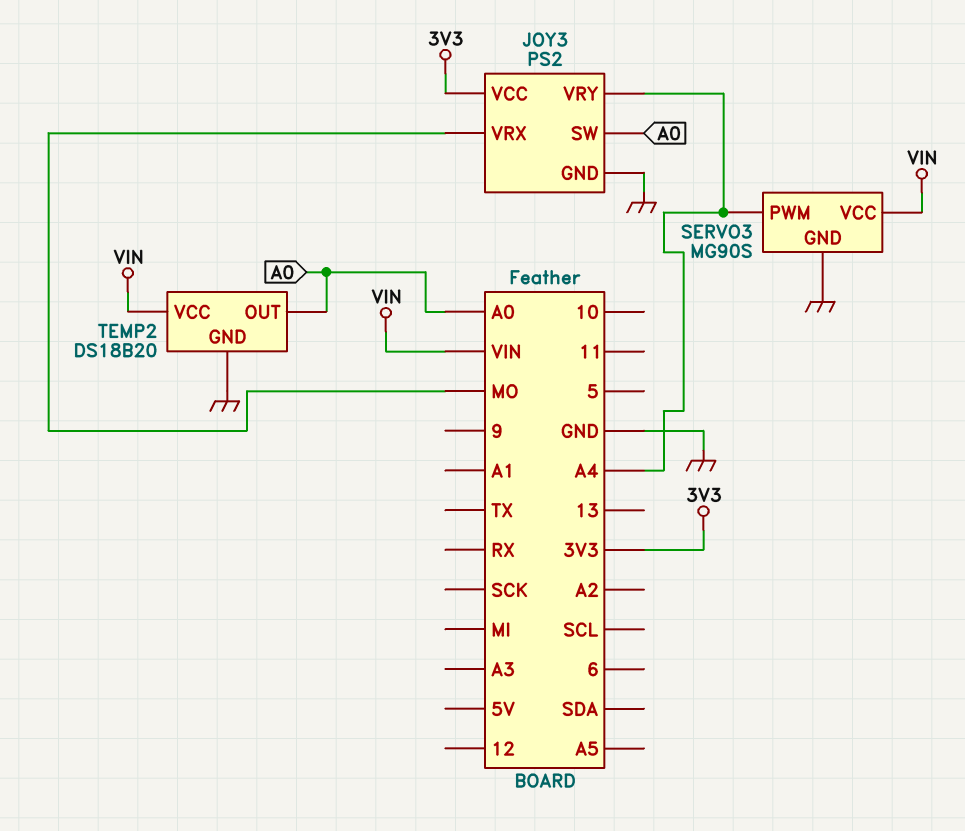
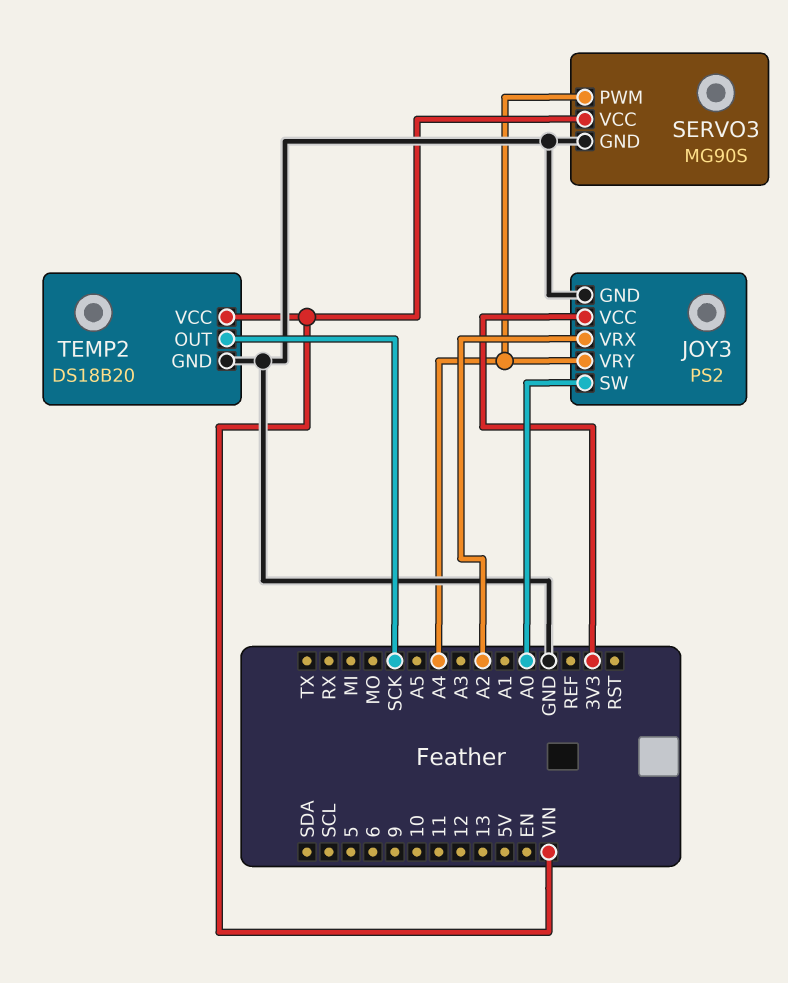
JOY3 pin VRX: MO -> A2
TEMP2 pin OUT: A0 -> SCK

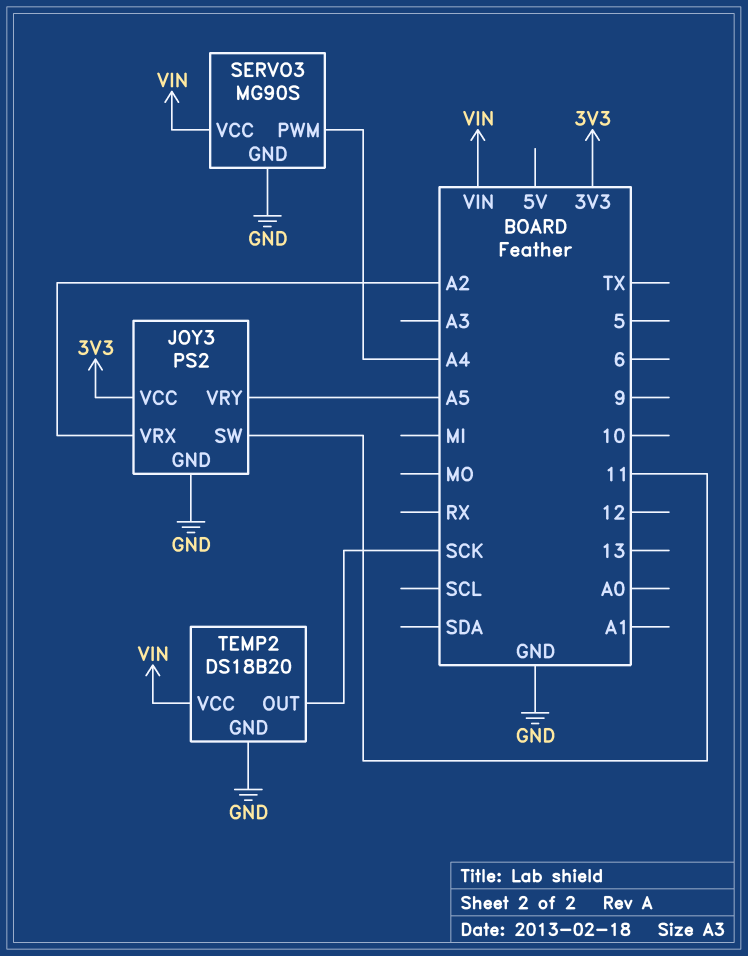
JOY3 pin SW: A0 -> 11
JOY3 pin VRY: A4 -> A5

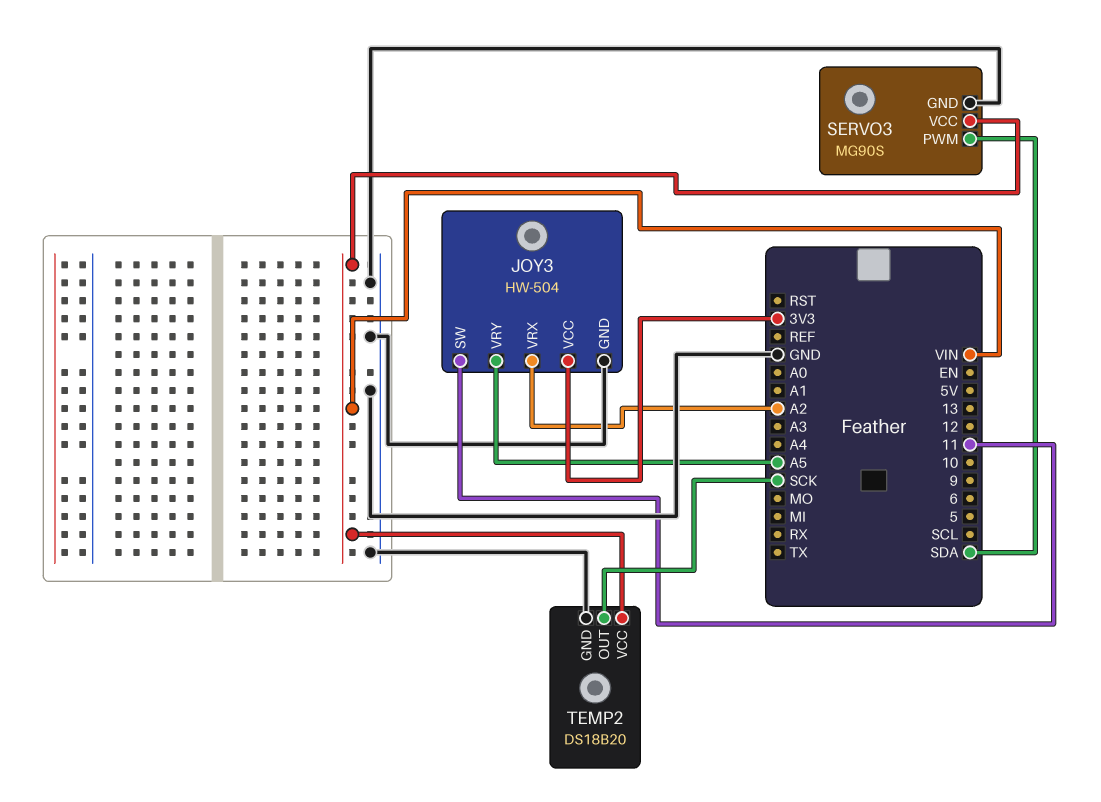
JOY3: PS2 -> HW-504
SERVO3 pin PWM: A4 -> SDA

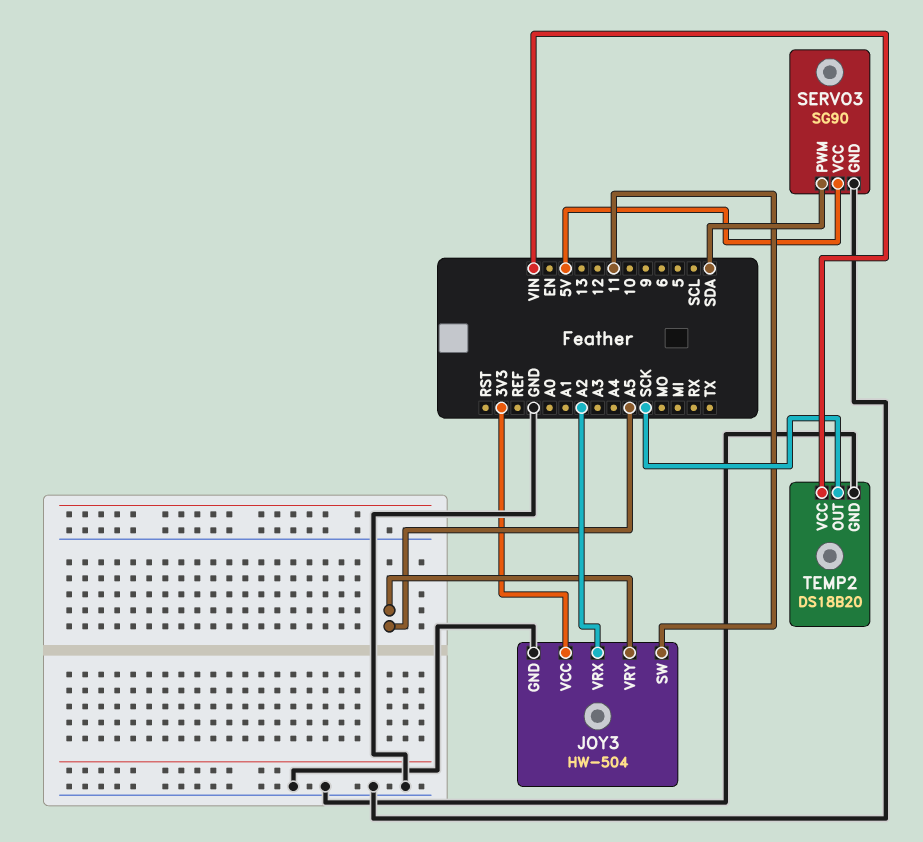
SERVO3: MG90S -> SG90
SERVO3 pin VCC: VIN -> 5V

